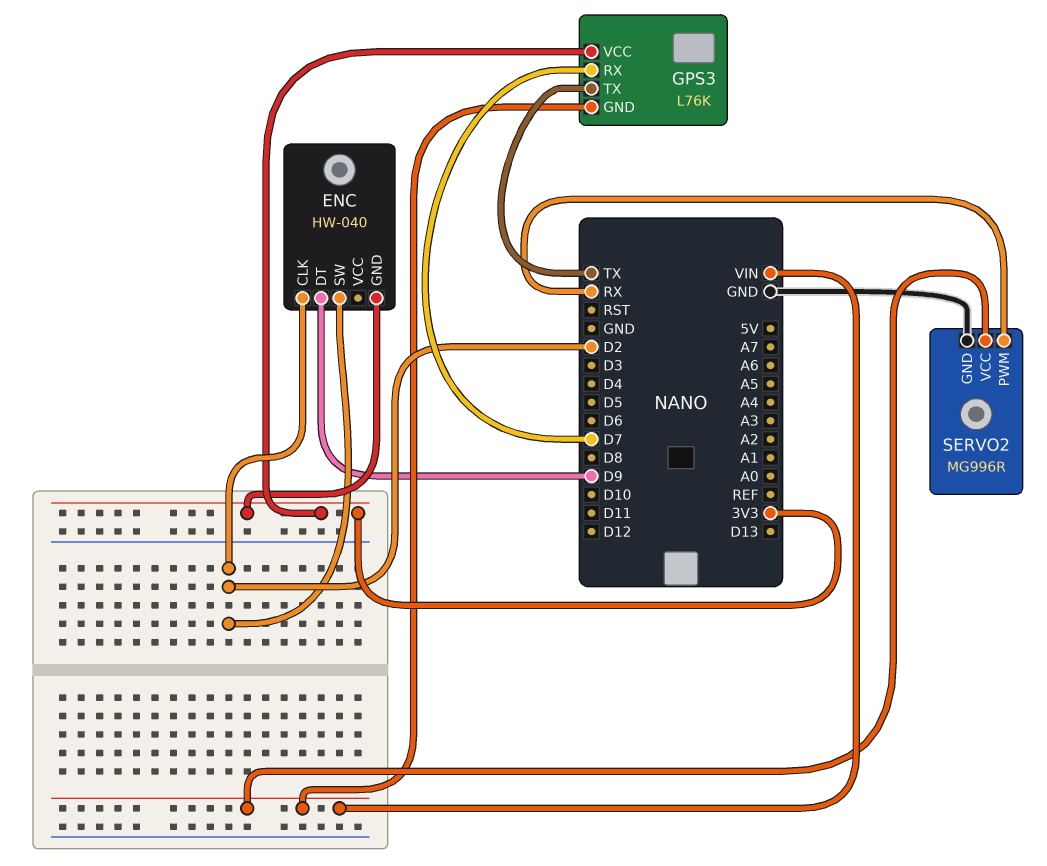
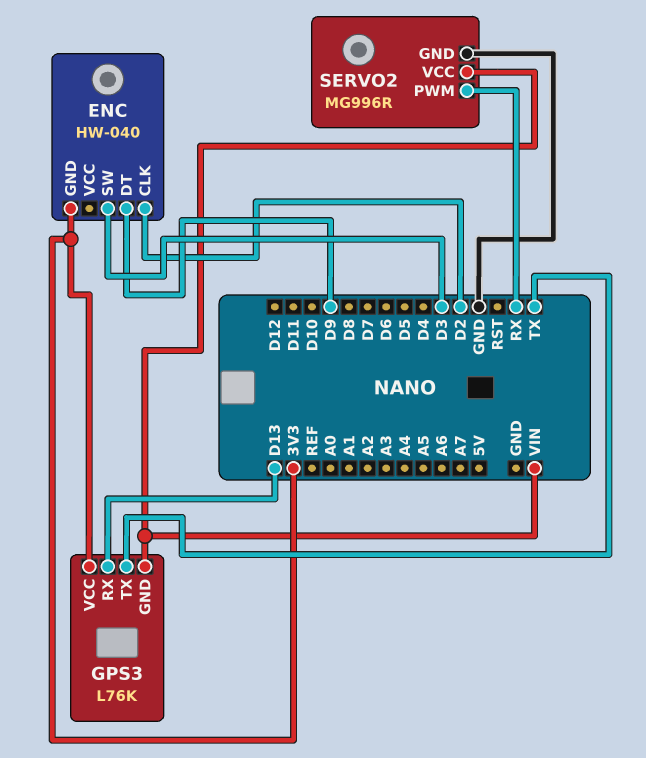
ENC pin SW: D2 -> D3
GPS3 pin RX: D7 -> D13

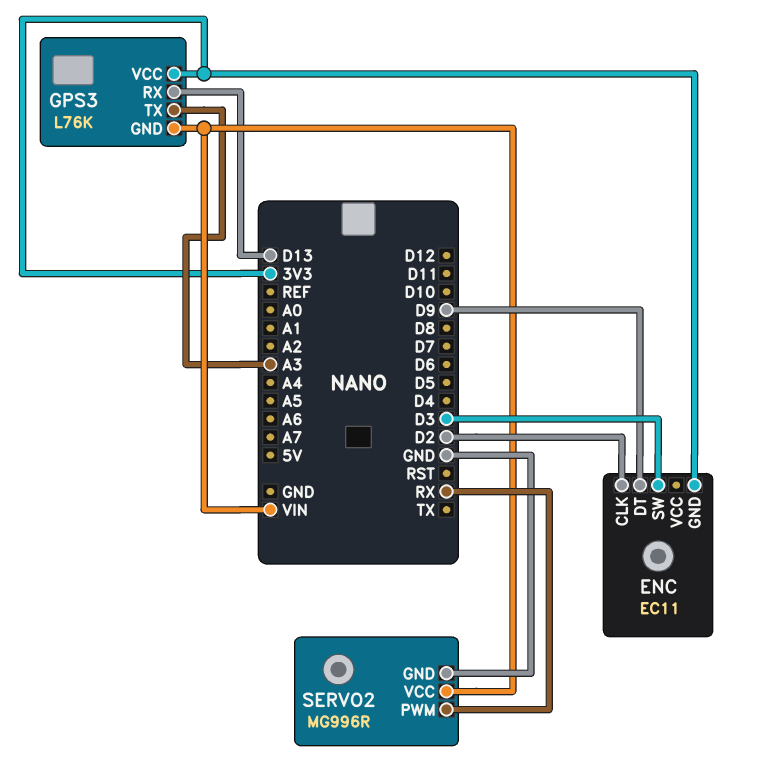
ENC: HW-040 -> EC11
GPS3 pin TX: TX -> A3

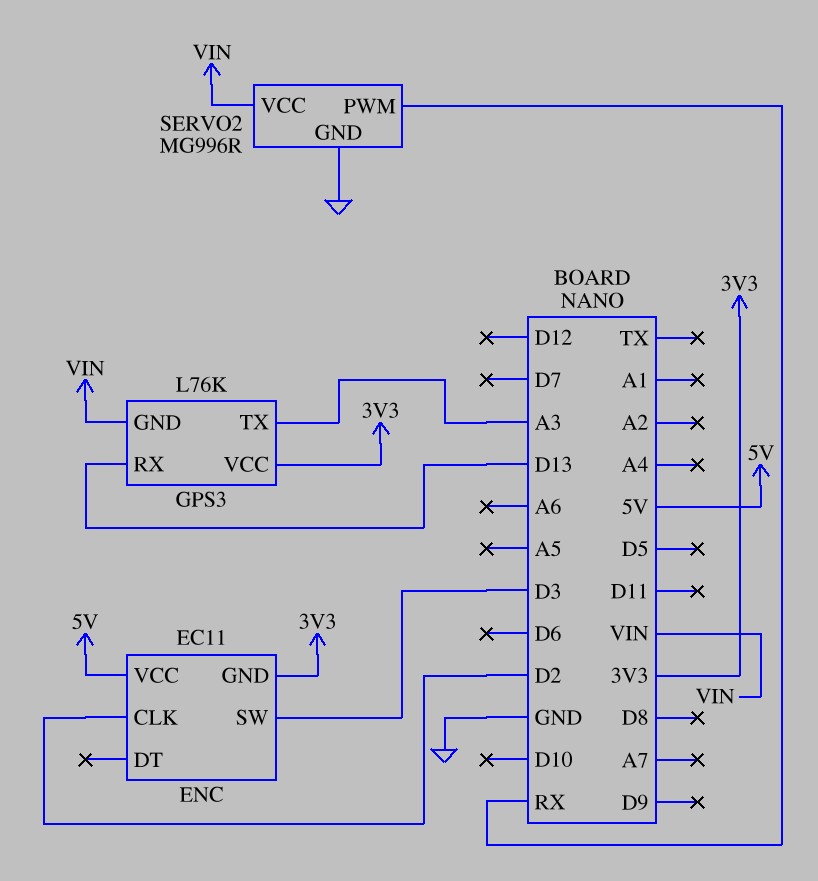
ENC pin DT: D9 -> none
ENC pin VCC: none -> 5V

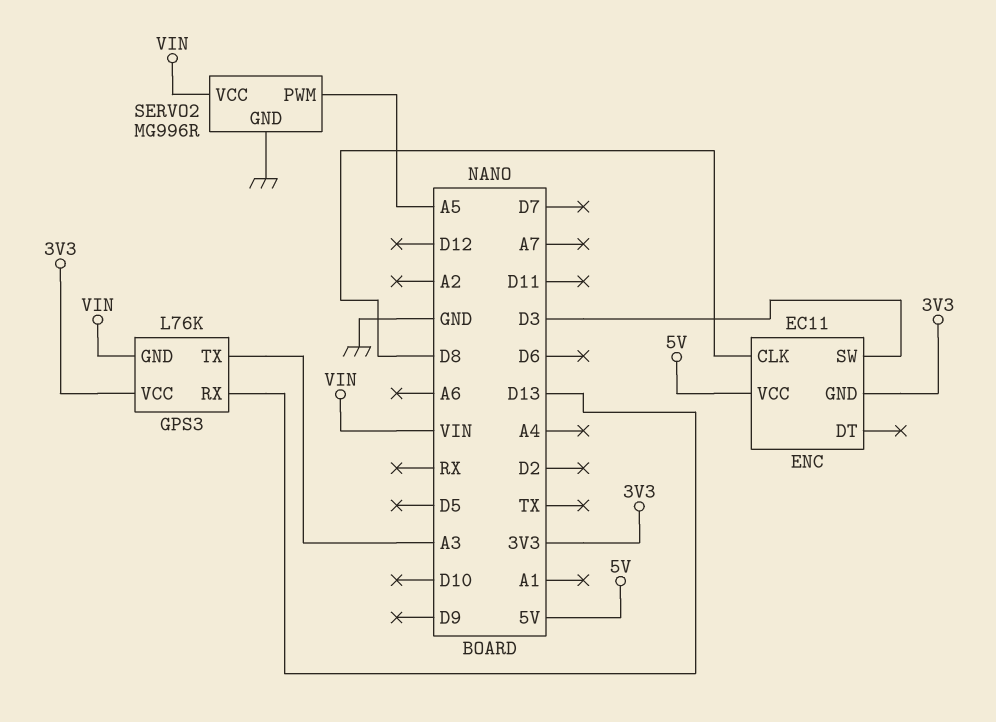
ENC pin CLK: D2 -> D8
SERVO2 pin PWM: RX -> A5

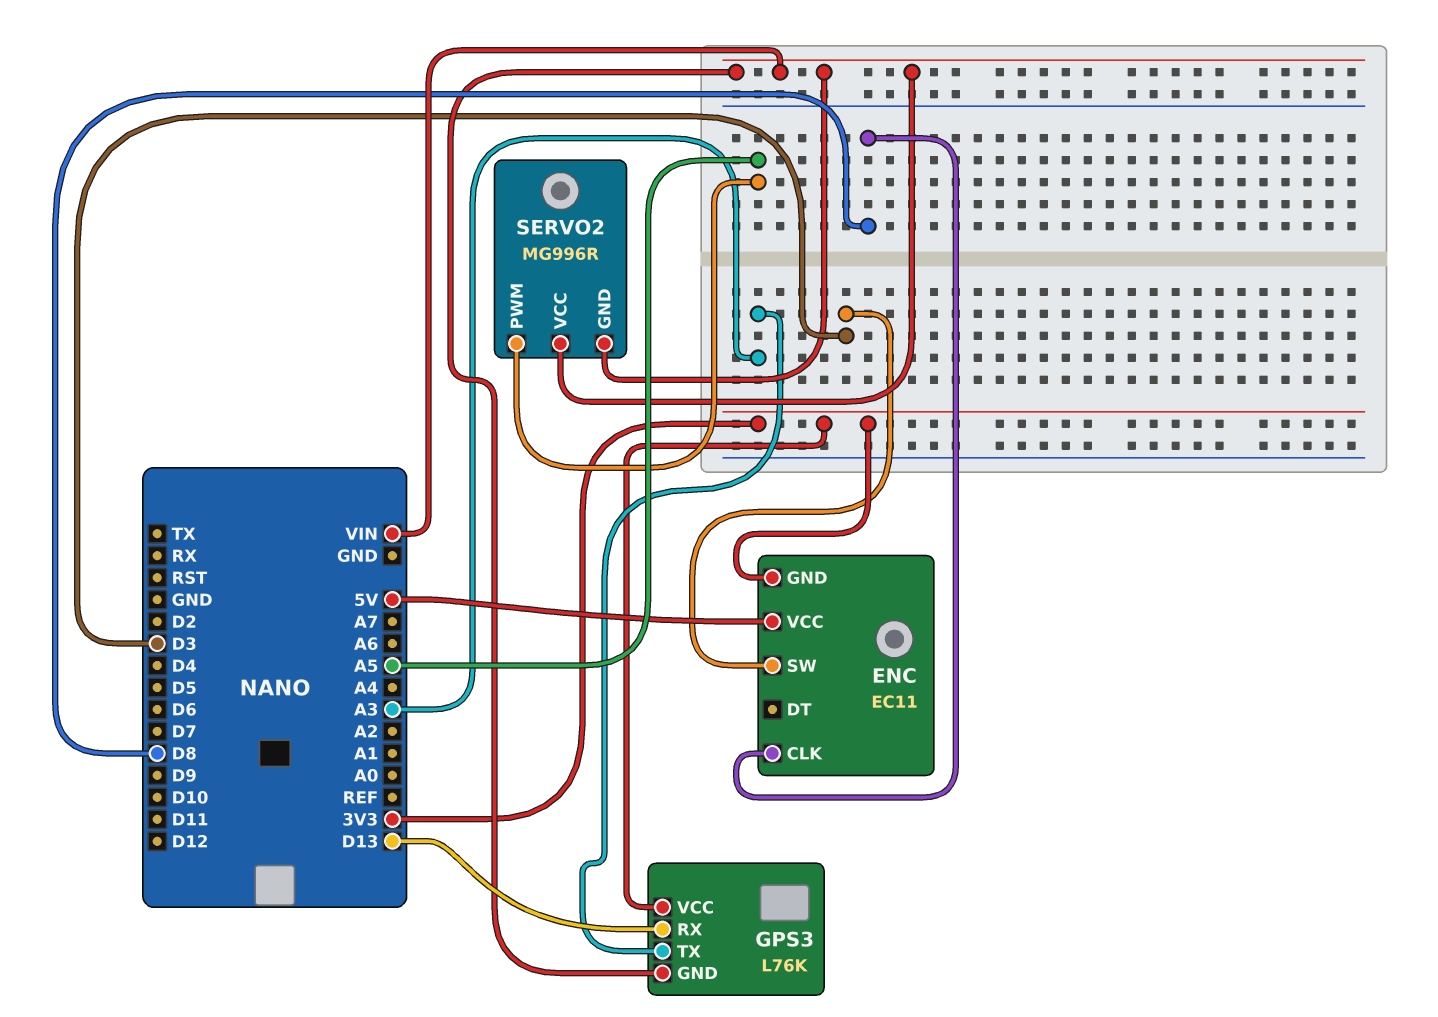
SERVO2 pin GND: GND -> VIN

